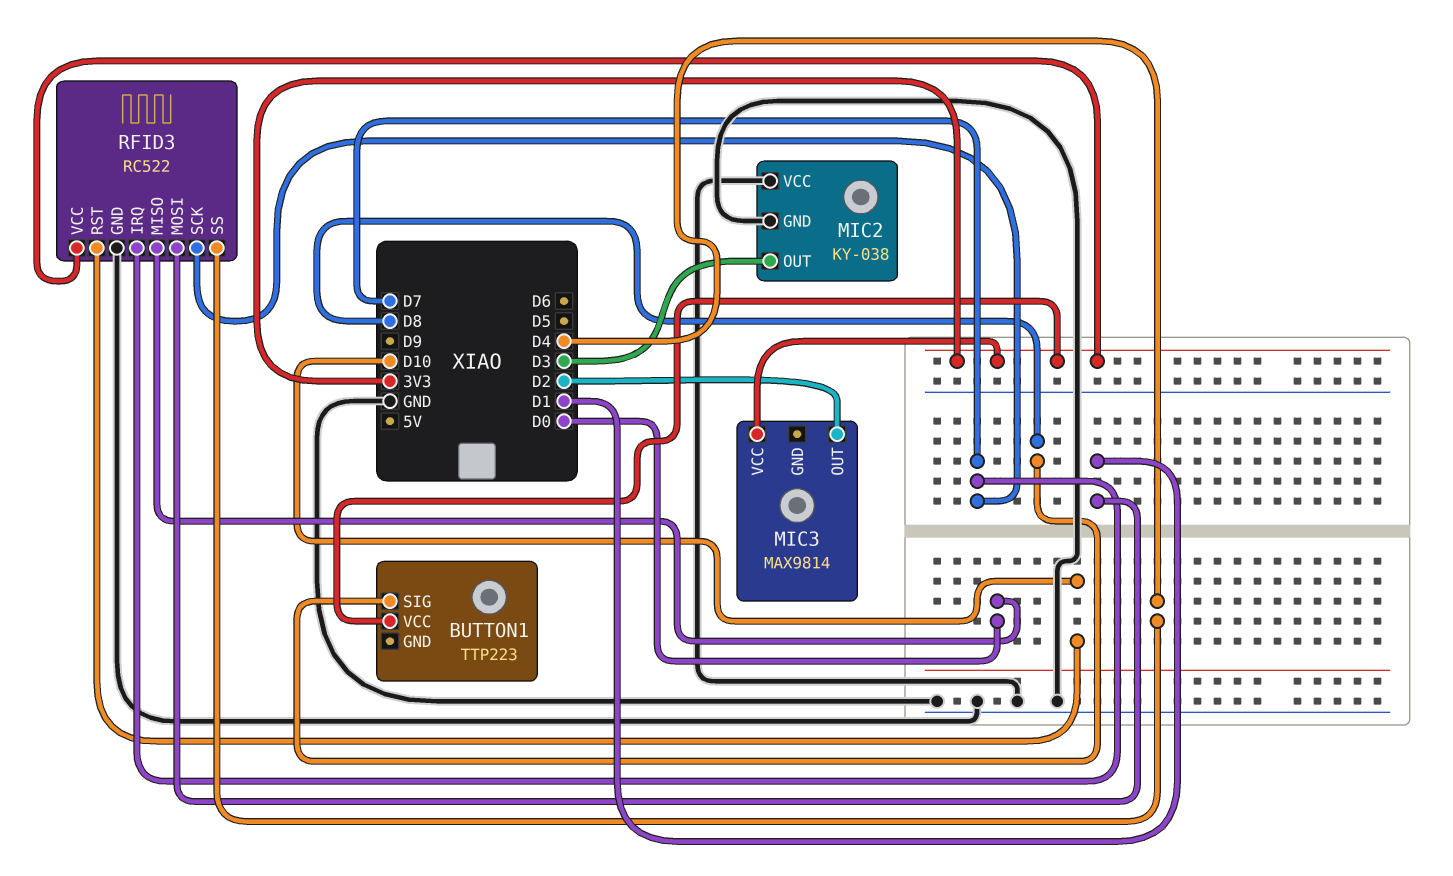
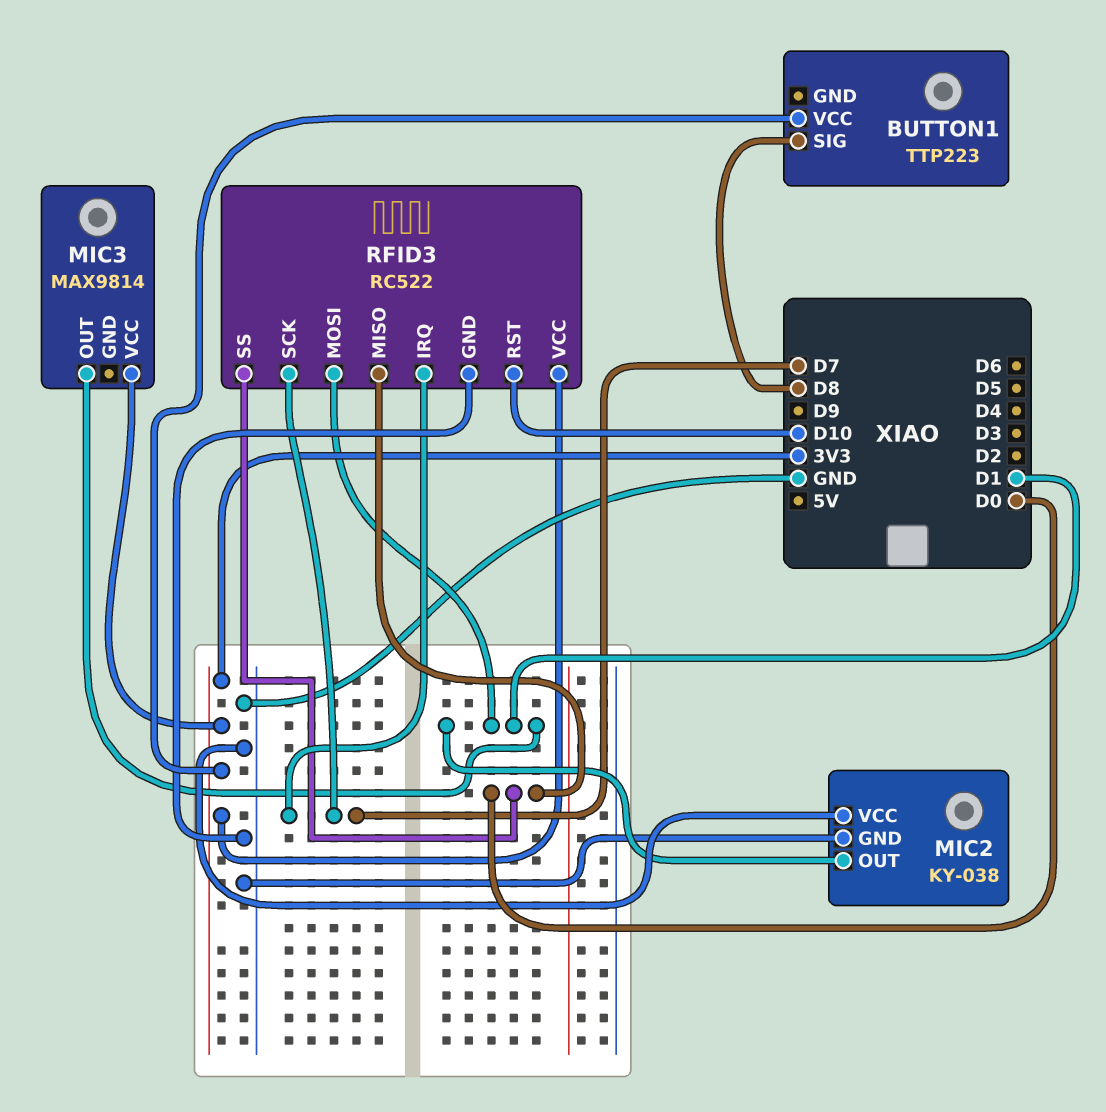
MIC2 pin OUT: D3 -> D1
MIC3 pin OUT: D2 -> D1
RFID3 pin SS: D4 -> D0

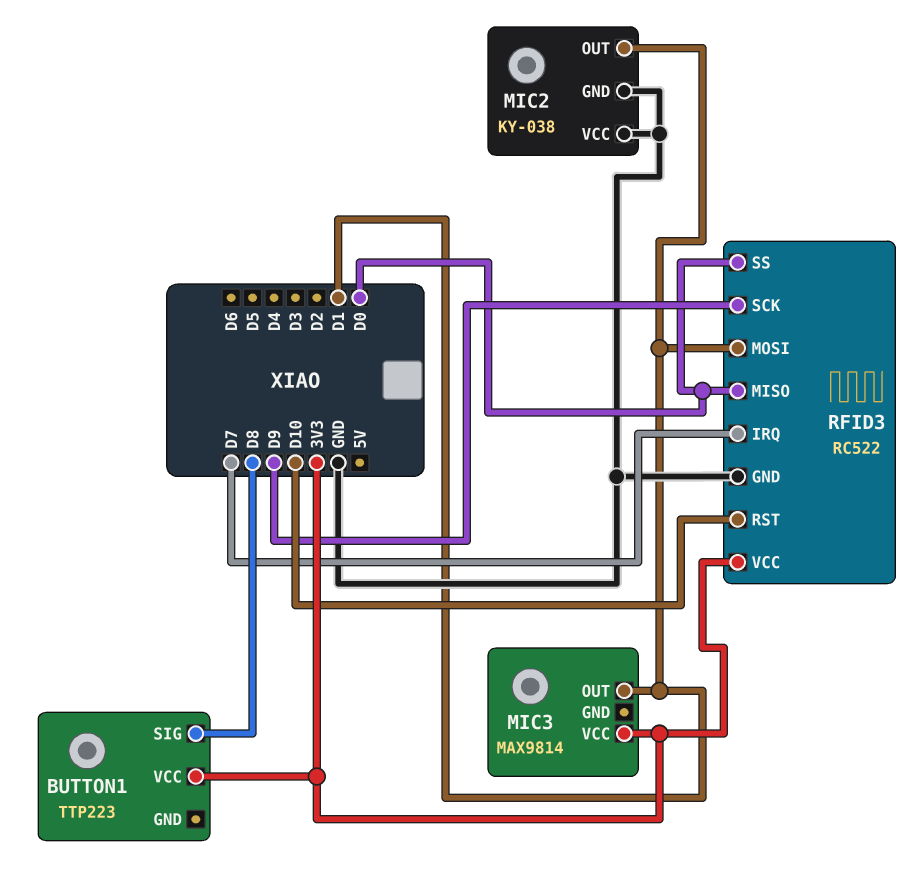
RFID3 pin SCK: D7 -> D9

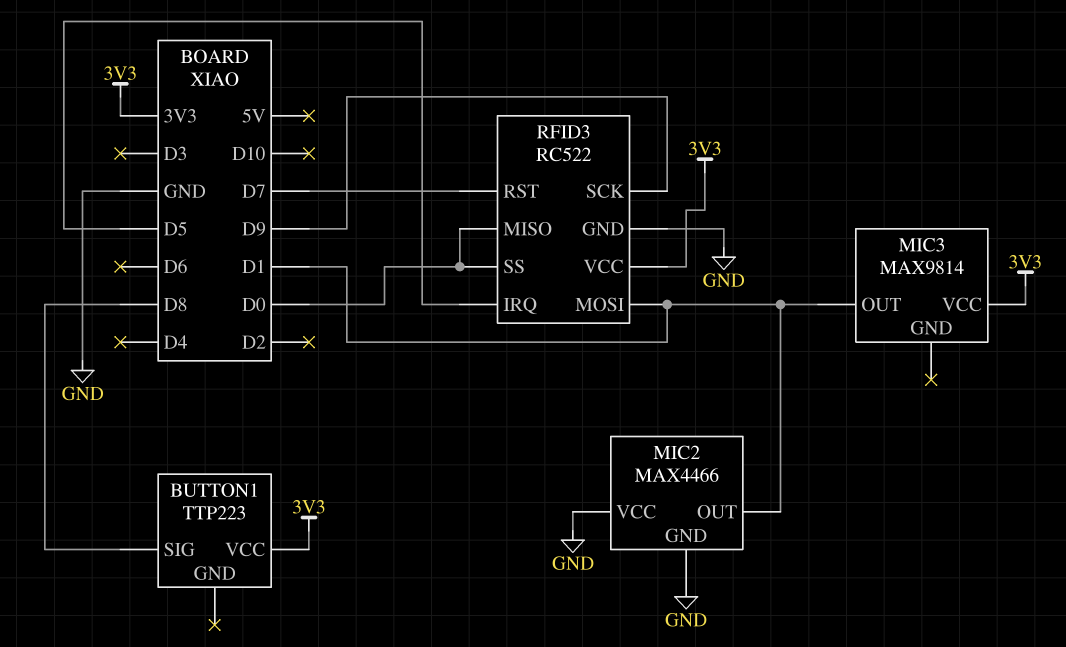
MIC2: KY-038 -> MAX4466
RFID3 pin IRQ: D7 -> D5
RFID3 pin RST: D10 -> D7

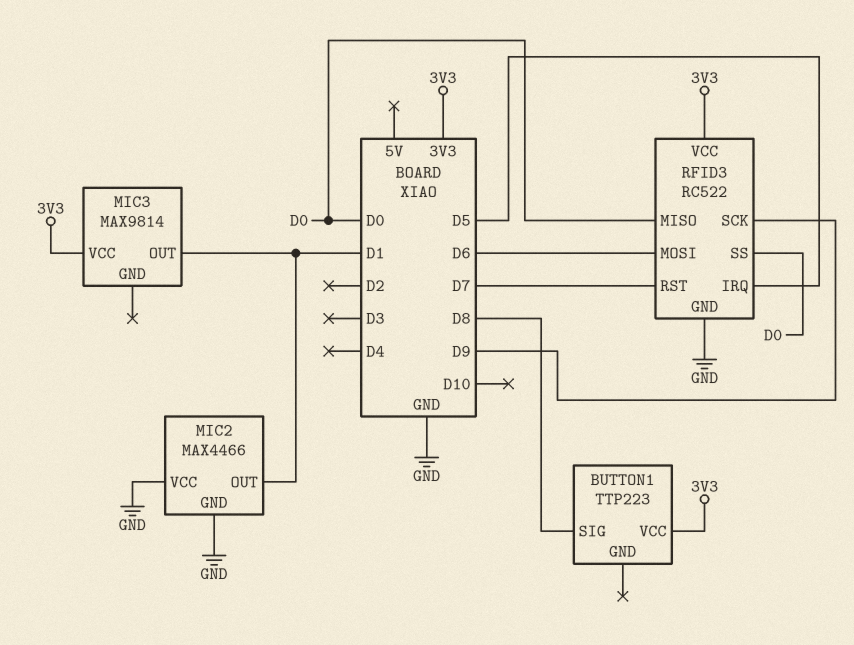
RFID3 pin MOSI: D1 -> D6

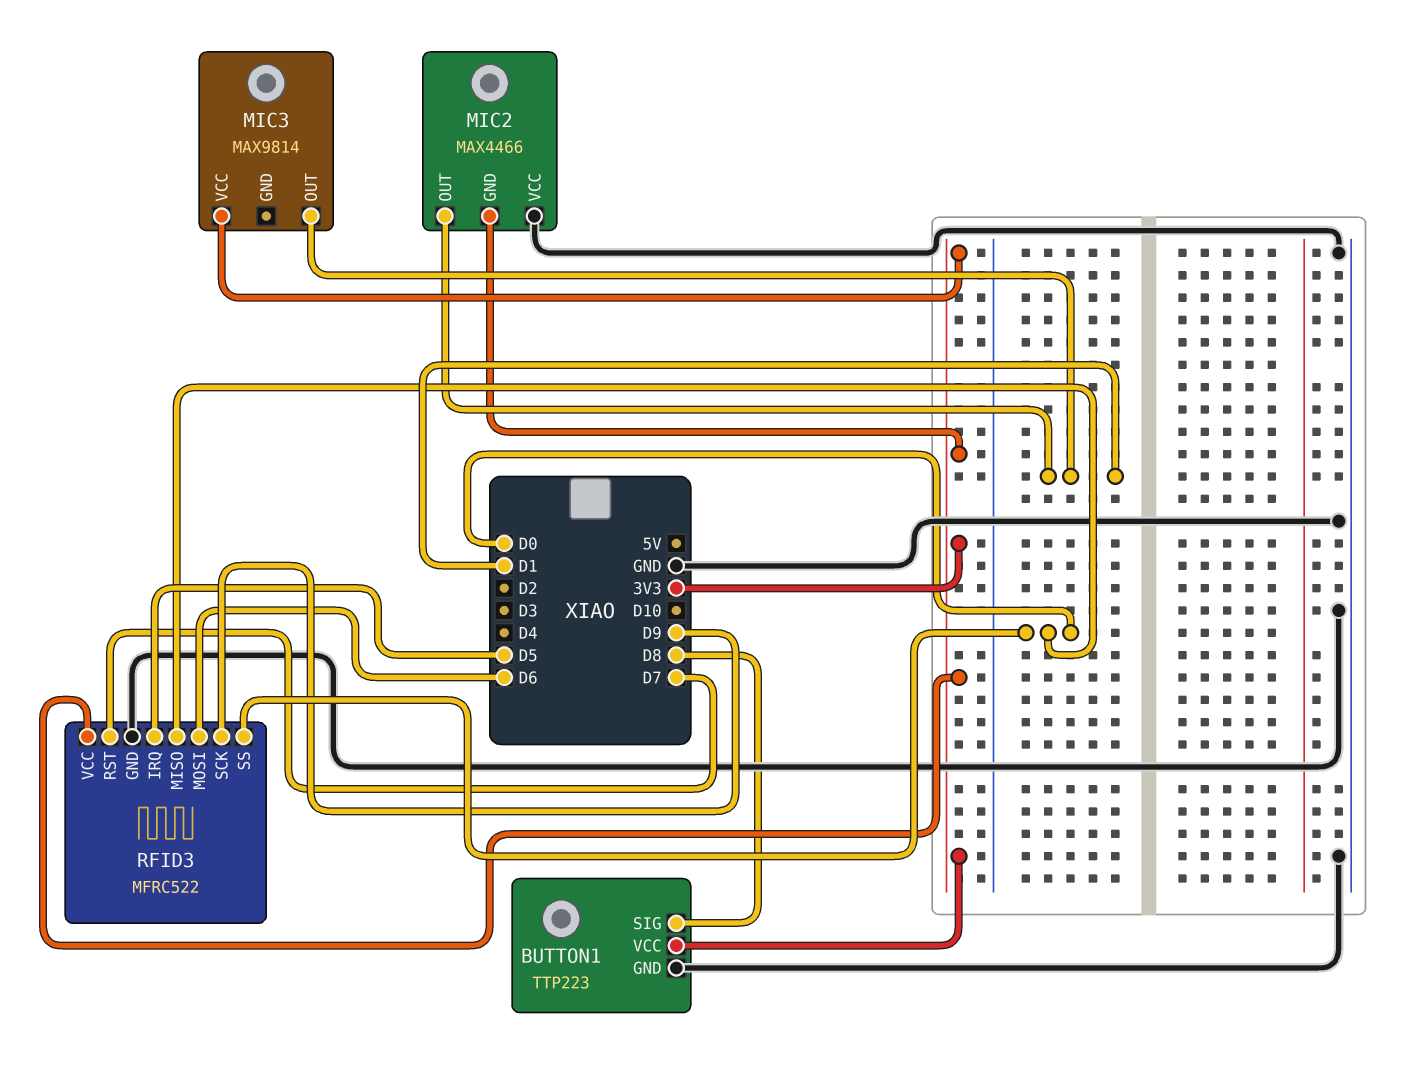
BUTTON1 pin GND: none -> GND
MIC2 pin GND: GND -> 3V3
RFID3: RC522 -> MFRC522

